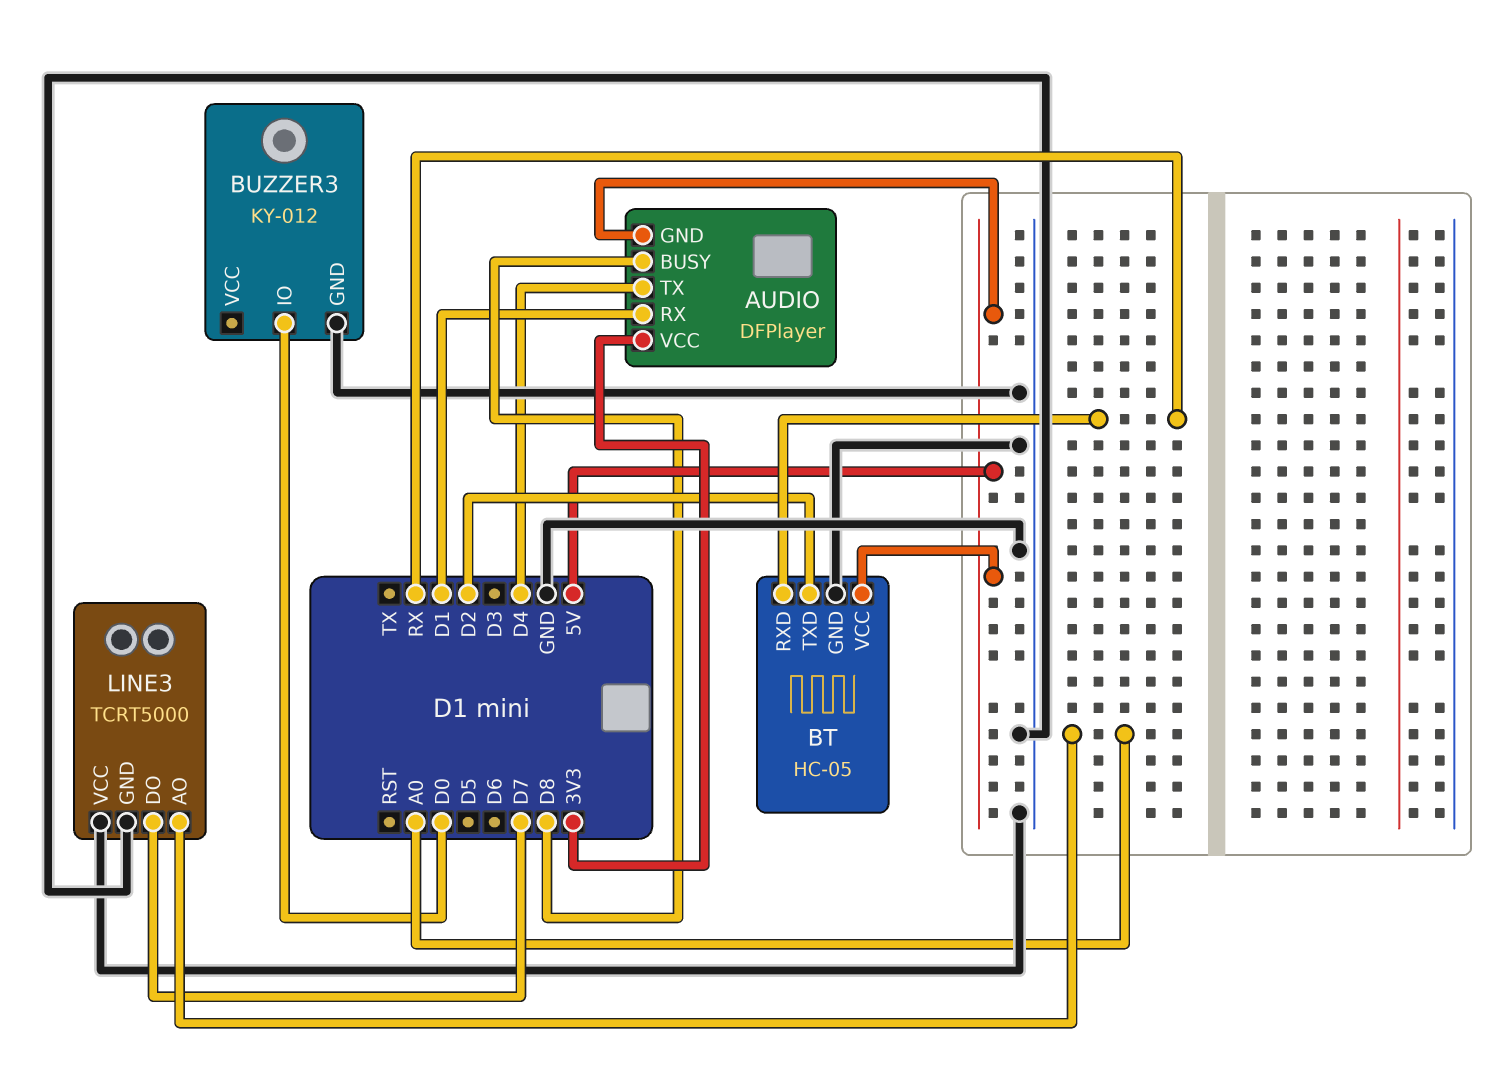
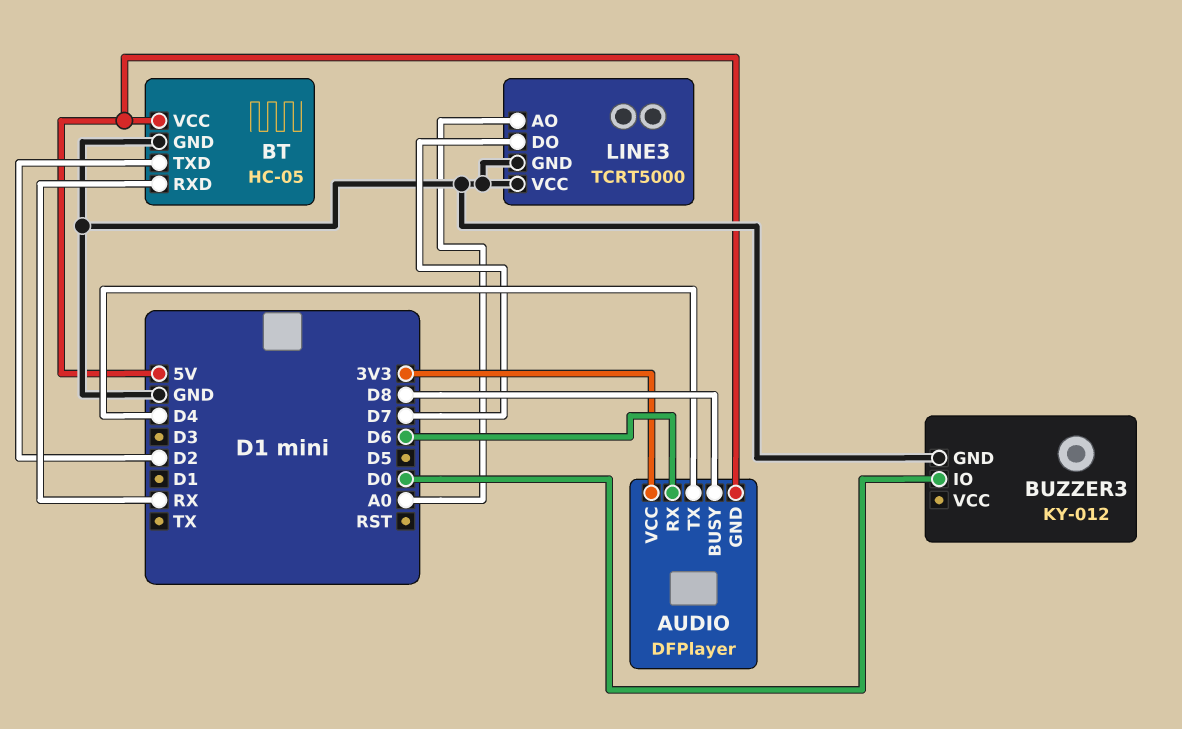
AUDIO pin RX: D1 -> D6

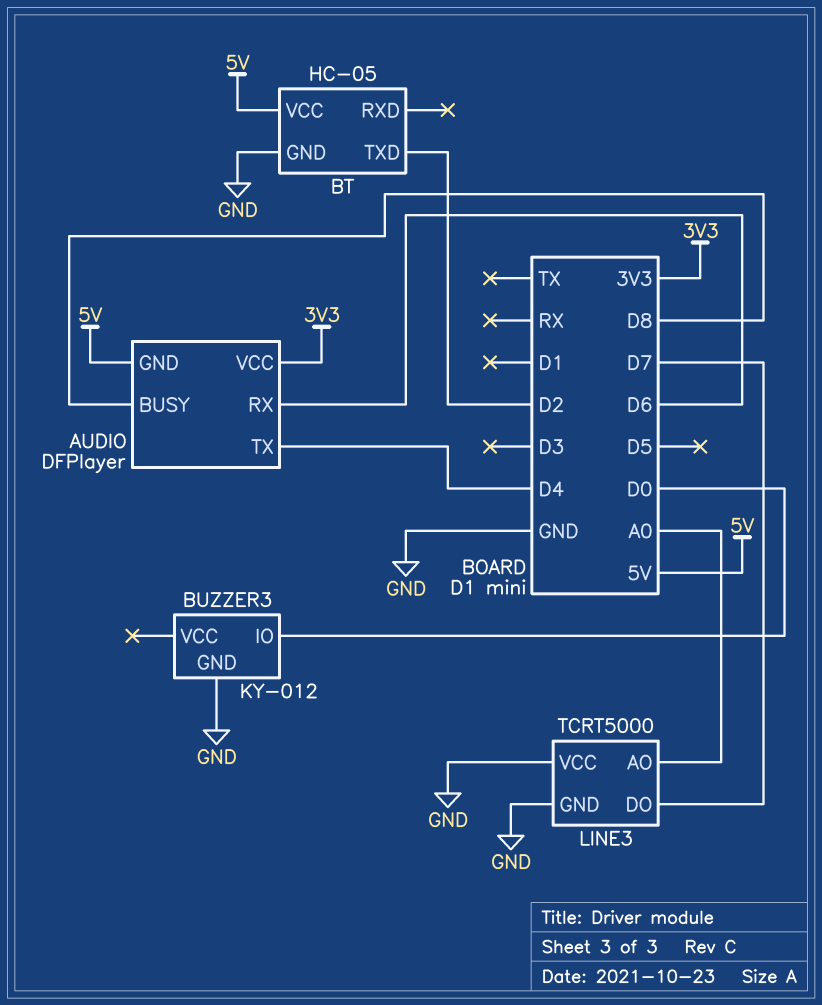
BT pin RXD: RX -> none

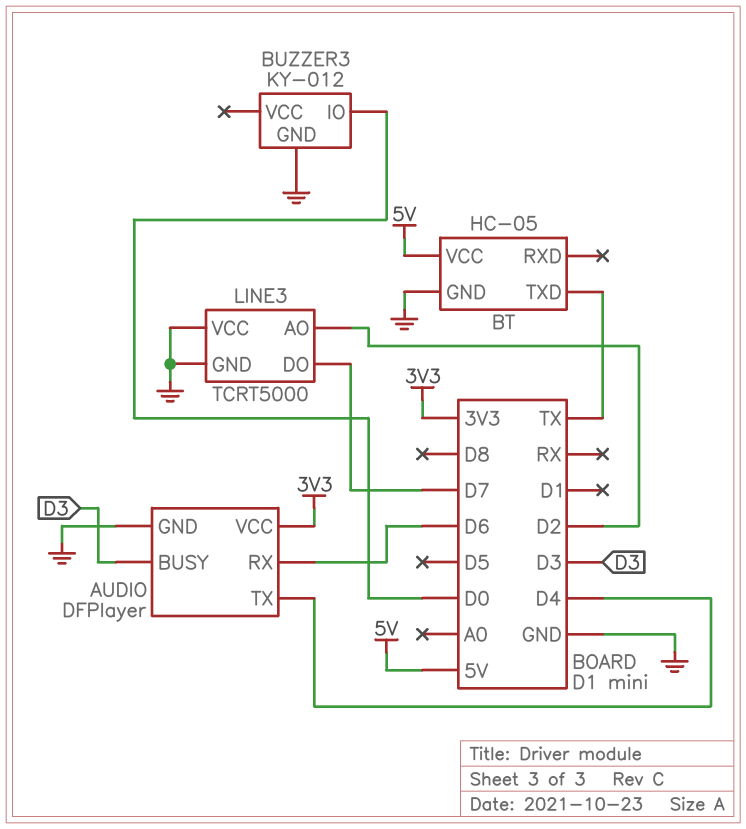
AUDIO pin BUSY: D8 -> D3
AUDIO pin GND: 5V -> GND
BT pin TXD: D2 -> TX
LINE3 pin AO: A0 -> D2

